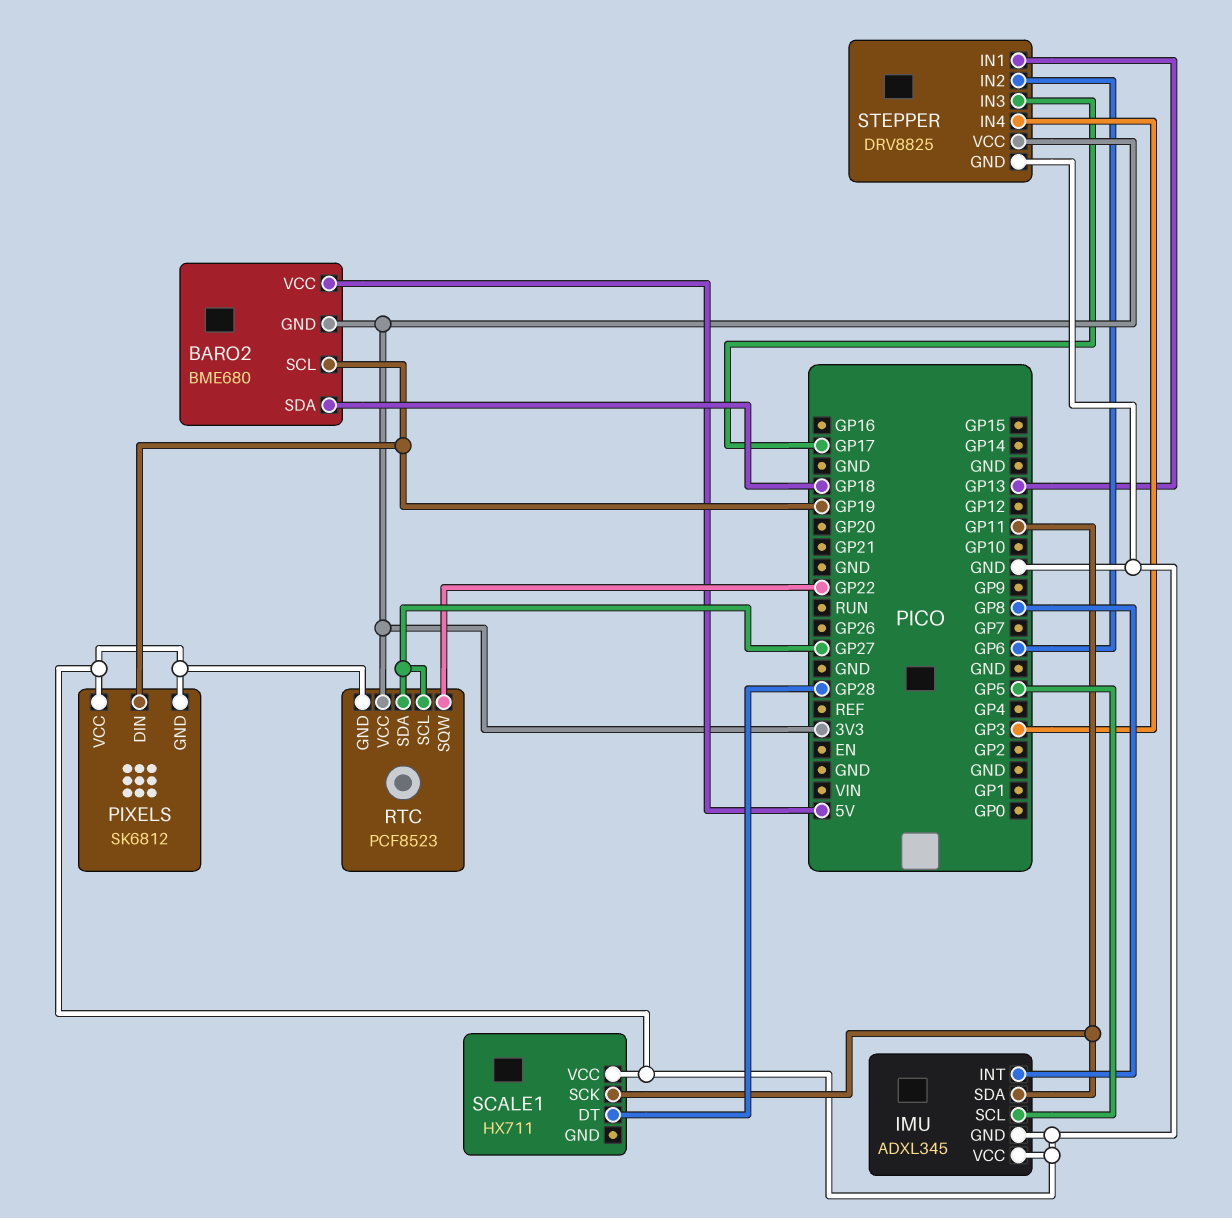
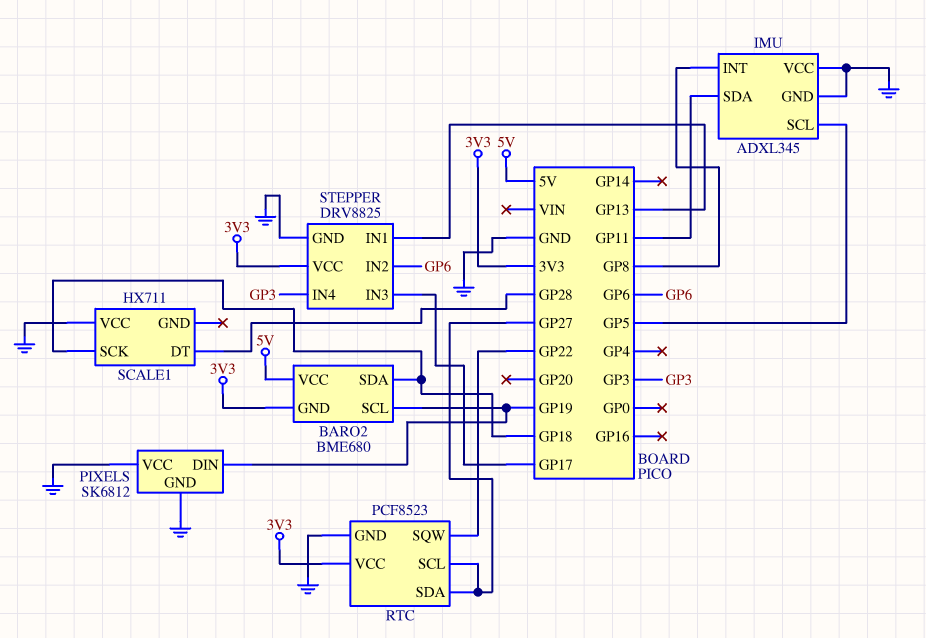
SCALE1 pin SCK: GP11 -> GP18

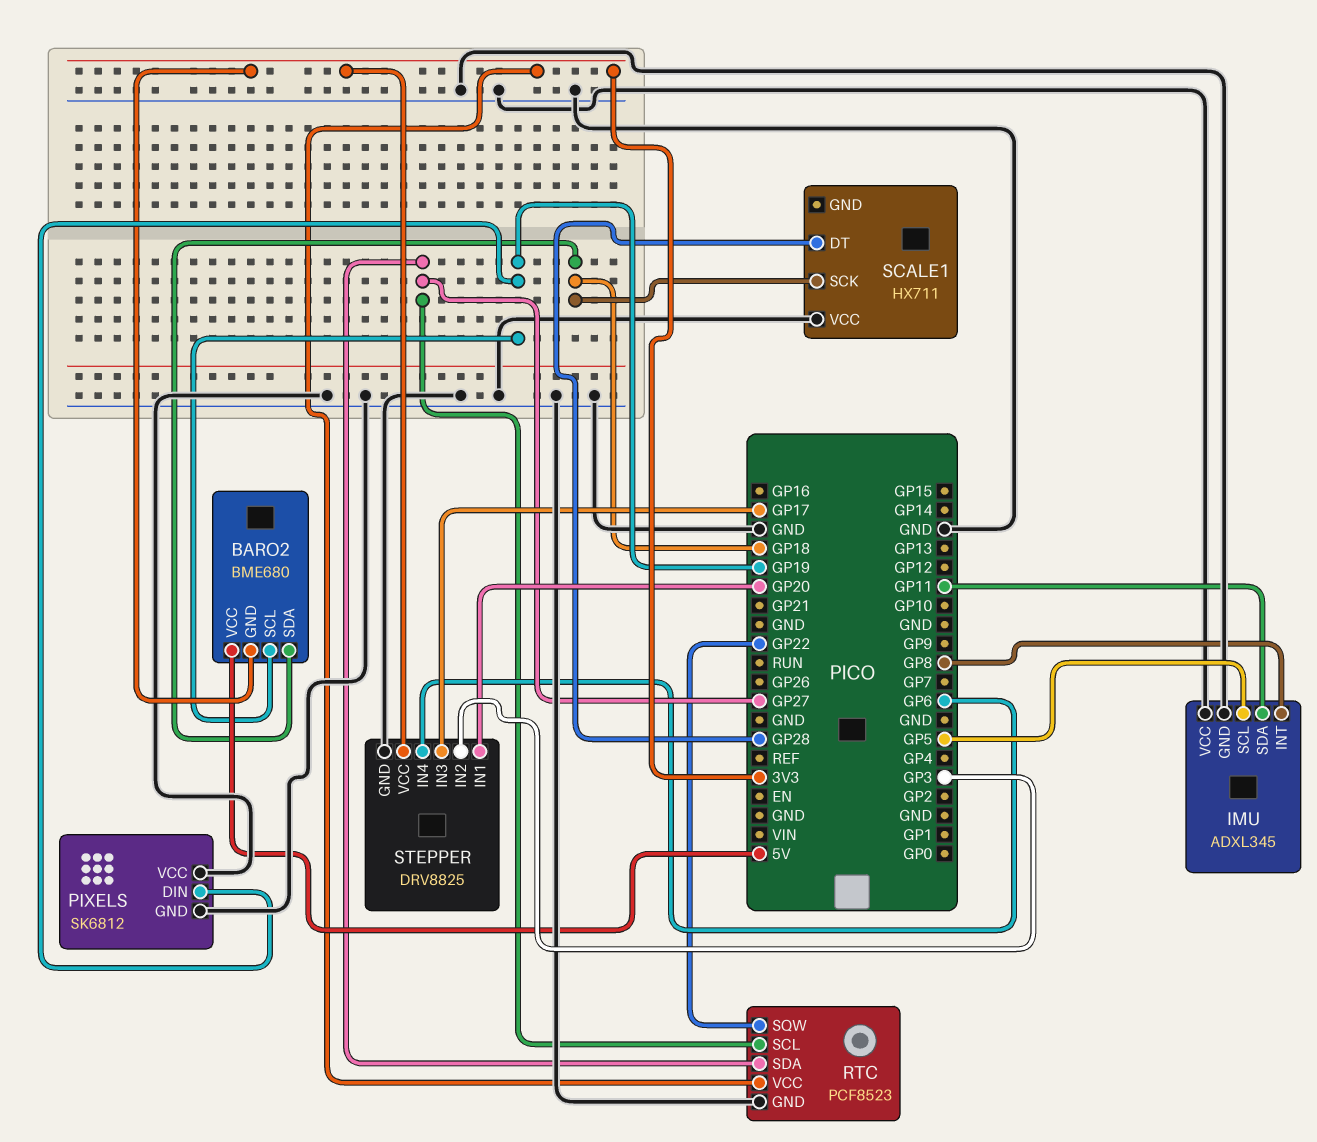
STEPPER pin IN1: GP13 -> GP20
STEPPER pin IN2: GP6 -> GP3
STEPPER pin IN4: GP3 -> GP6

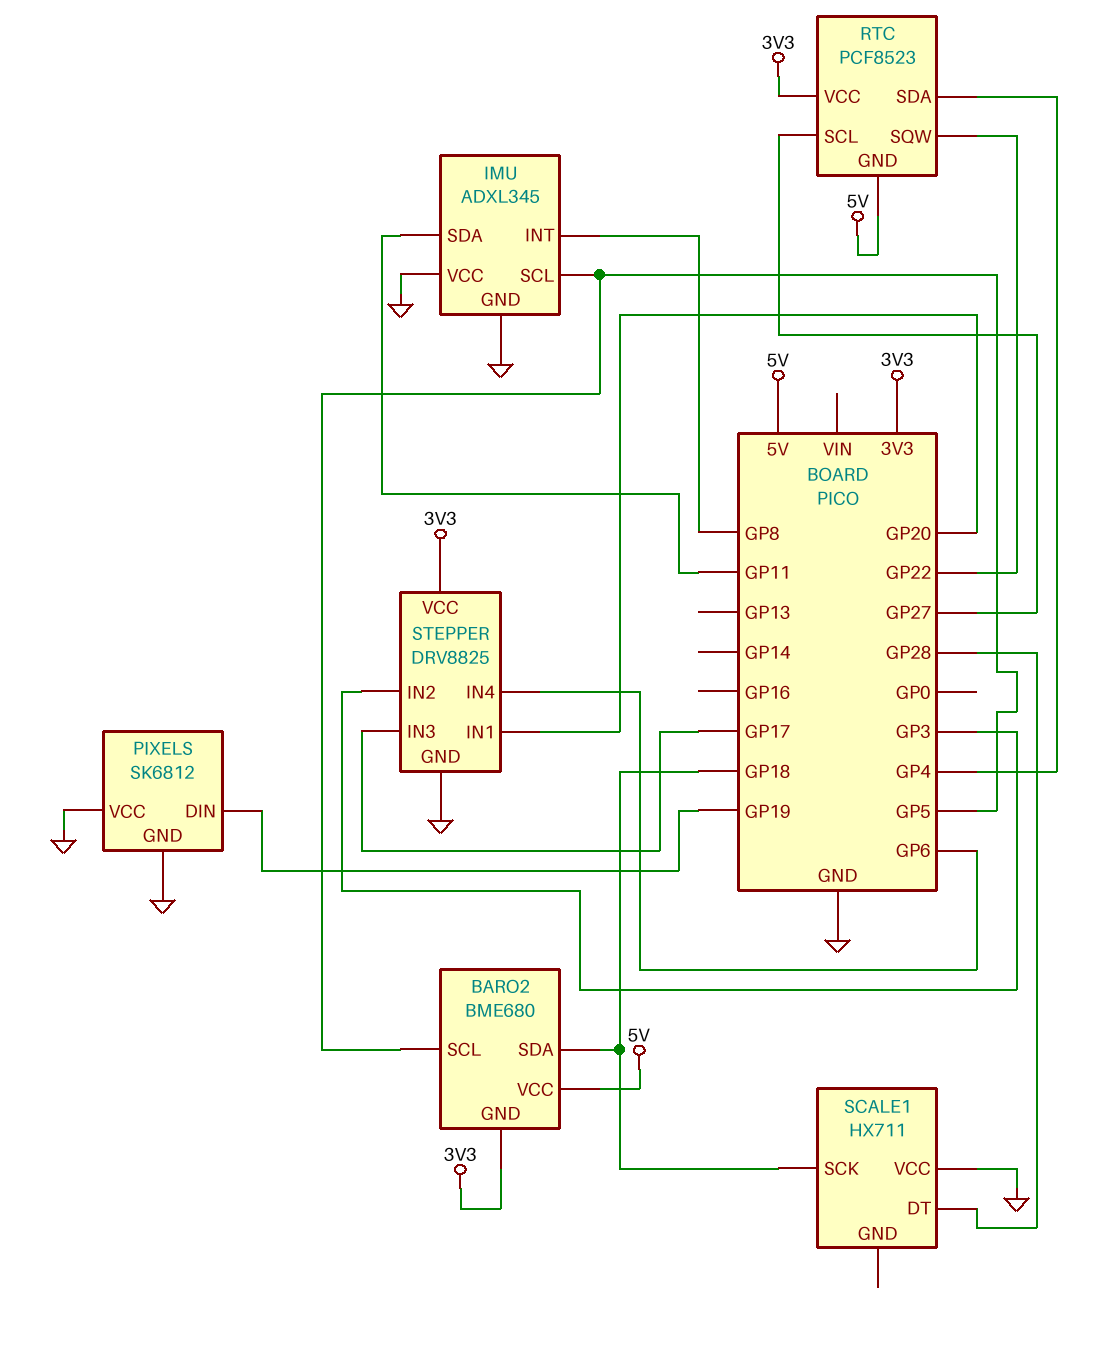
BARO2 pin SCL: GP19 -> GP5
RTC pin GND: GND -> 5V
RTC pin SDA: GP27 -> GP4

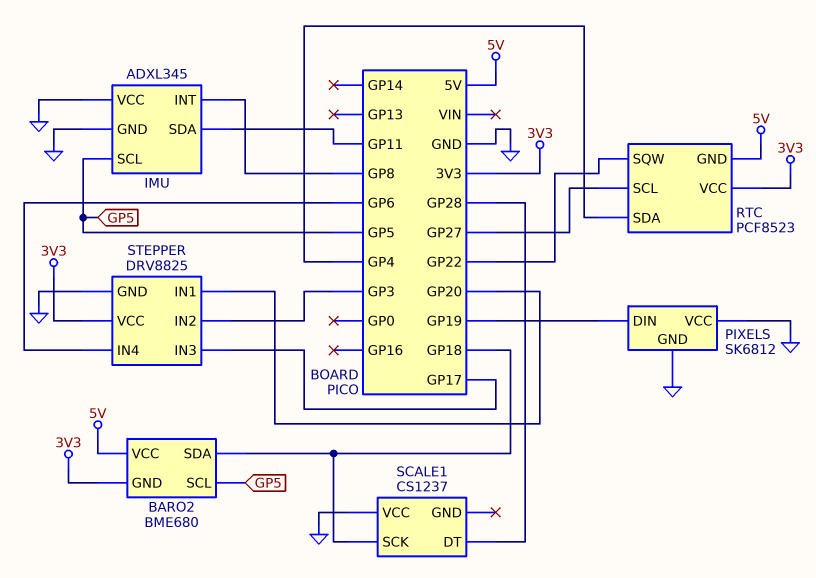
SCALE1: HX711 -> CS1237

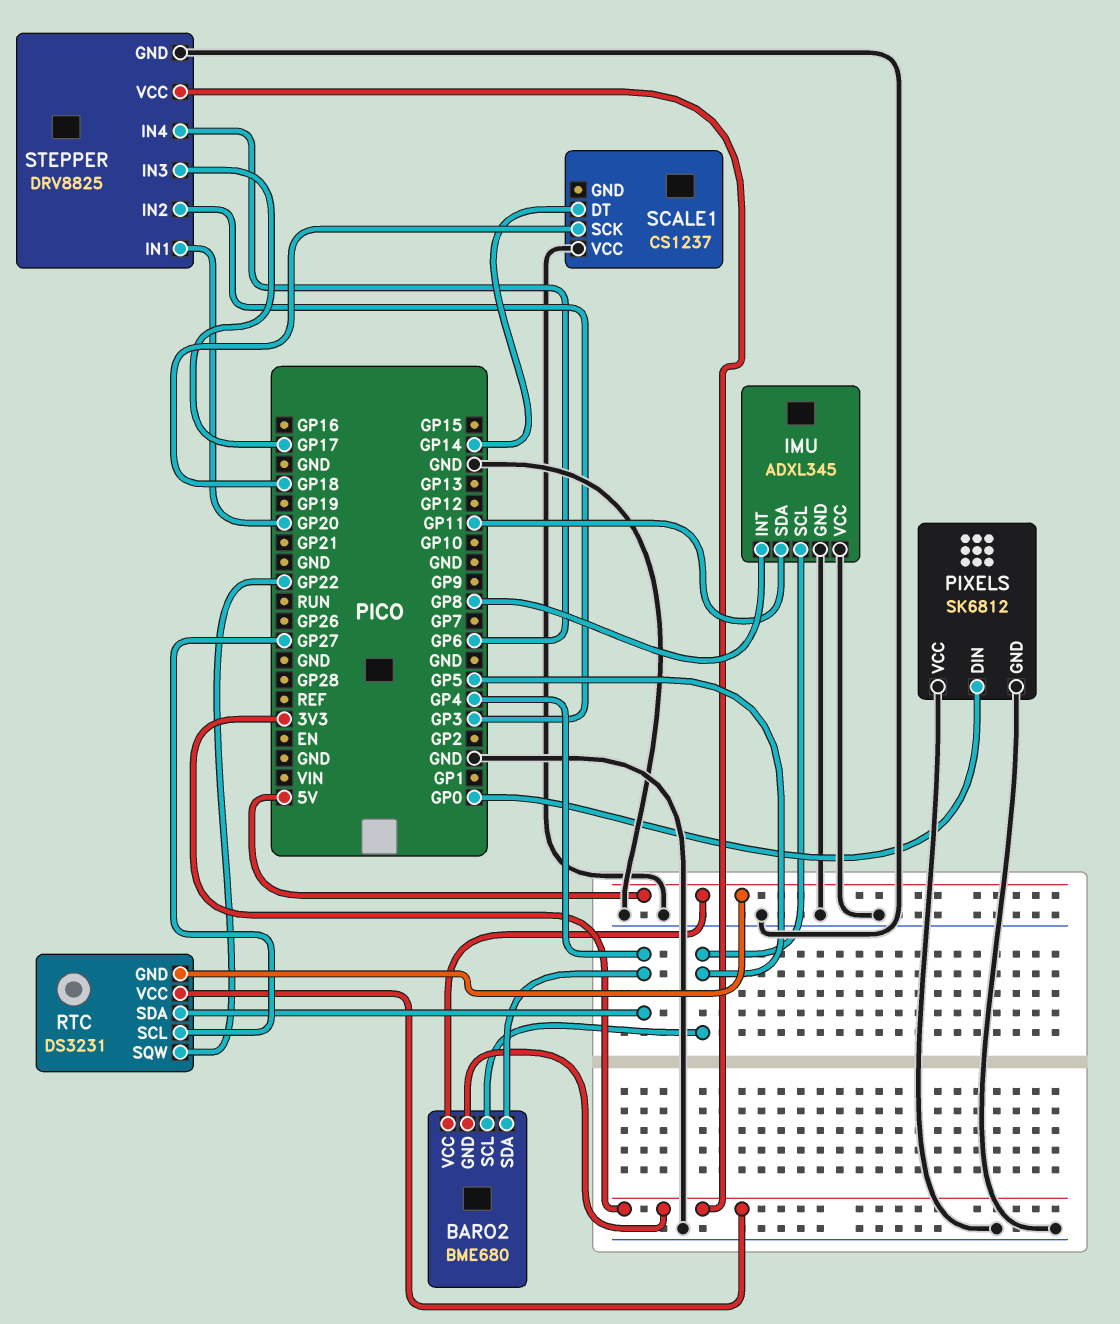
BARO2 pin SDA: GP18 -> GP4
PIXELS pin DIN: GP19 -> GP0
RTC: PCF8523 -> DS3231
SCALE1 pin DT: GP28 -> GP14

